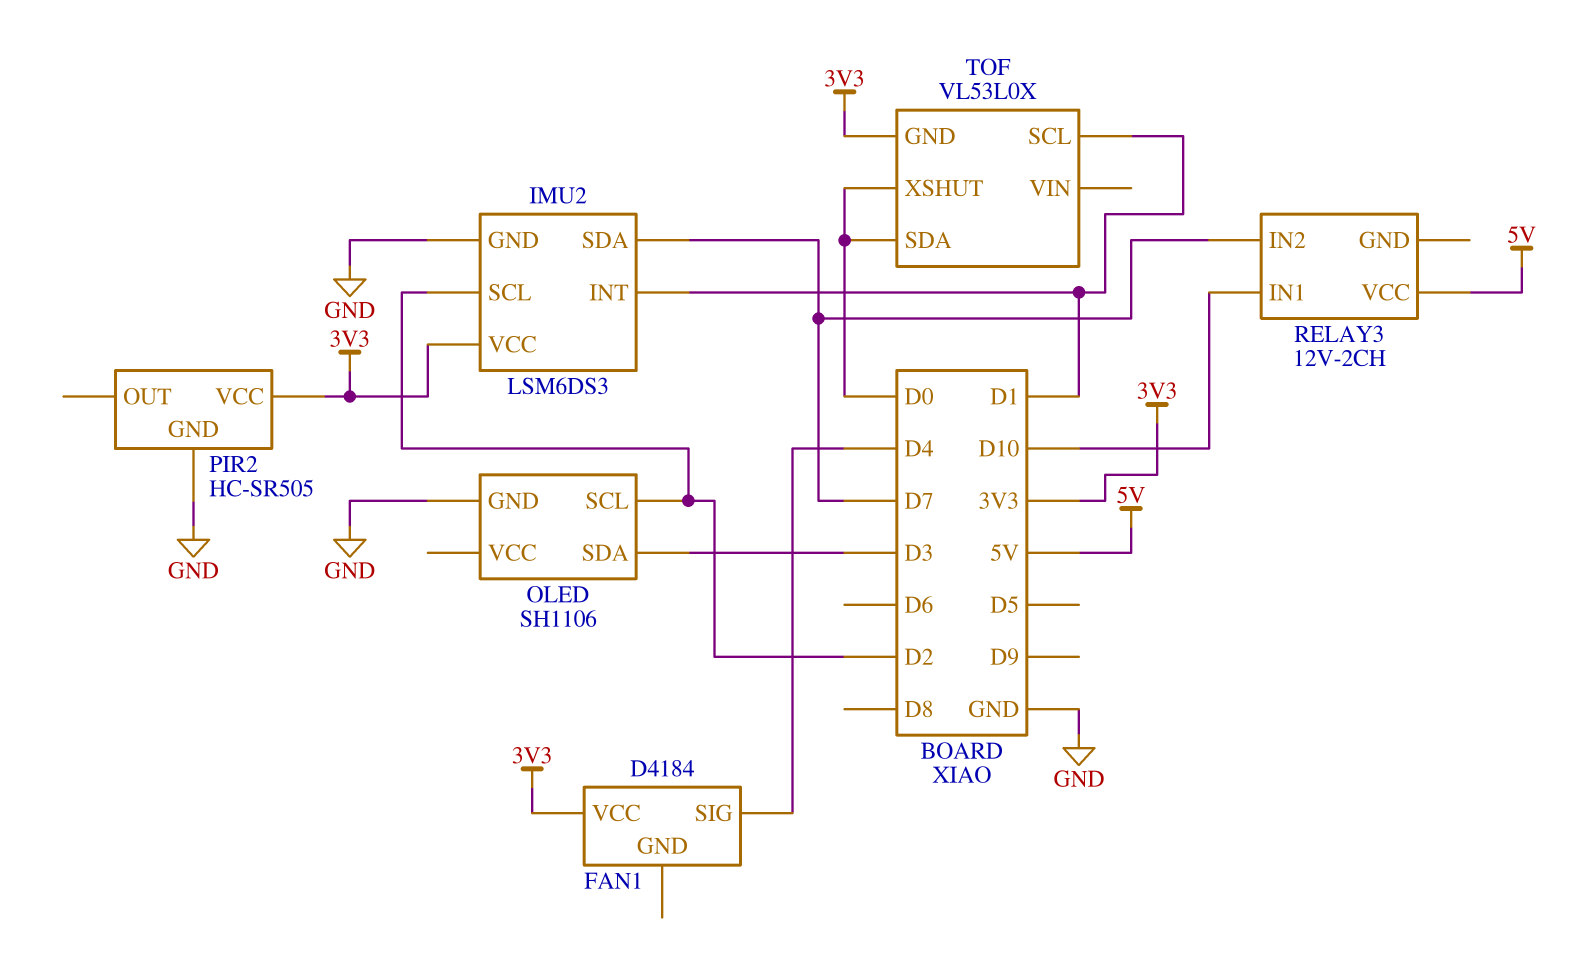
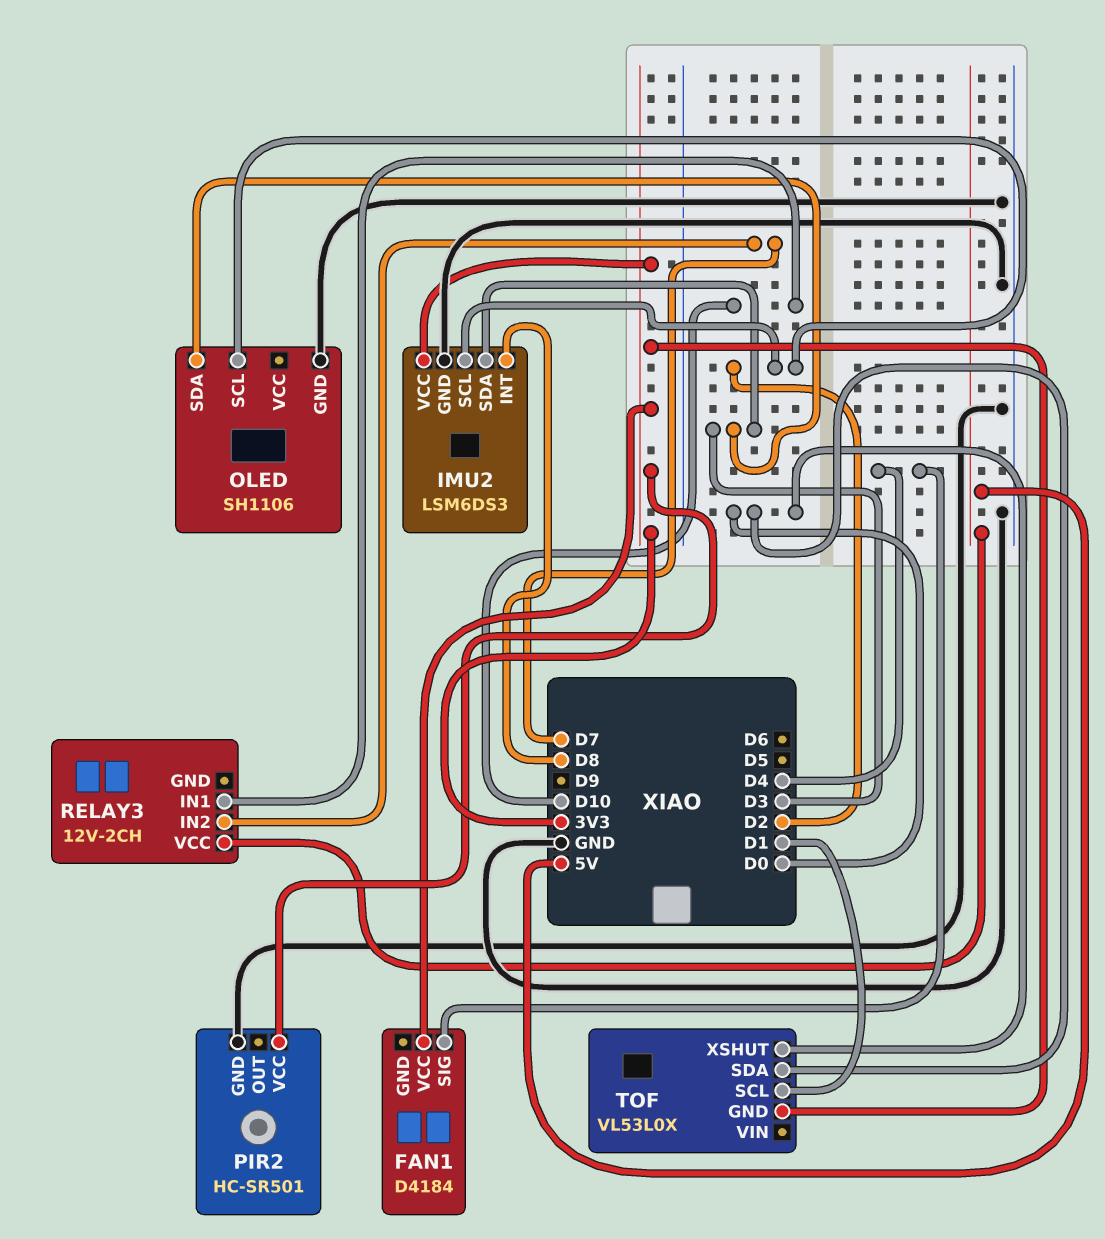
IMU2 pin INT: D1 -> D8
IMU2 pin SDA: D7 -> D3
PIR2: HC-SR505 -> HC-SR501

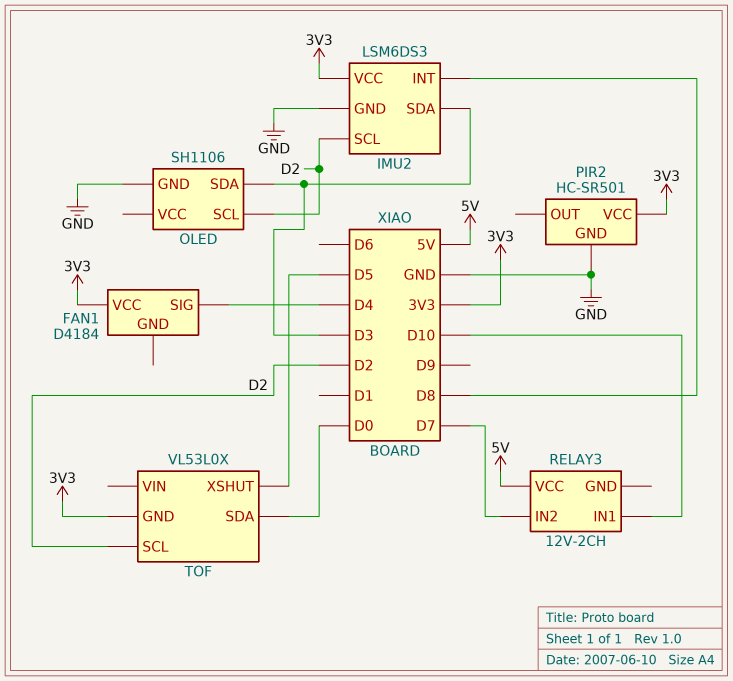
TOF pin SCL: D1 -> D2
TOF pin XSHUT: D0 -> D5

